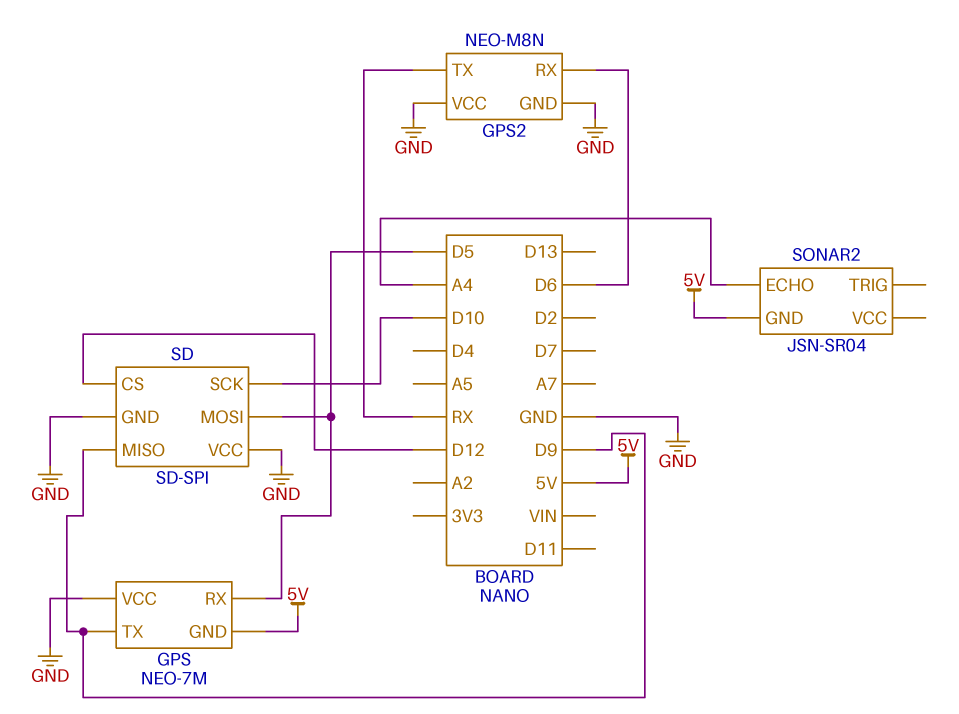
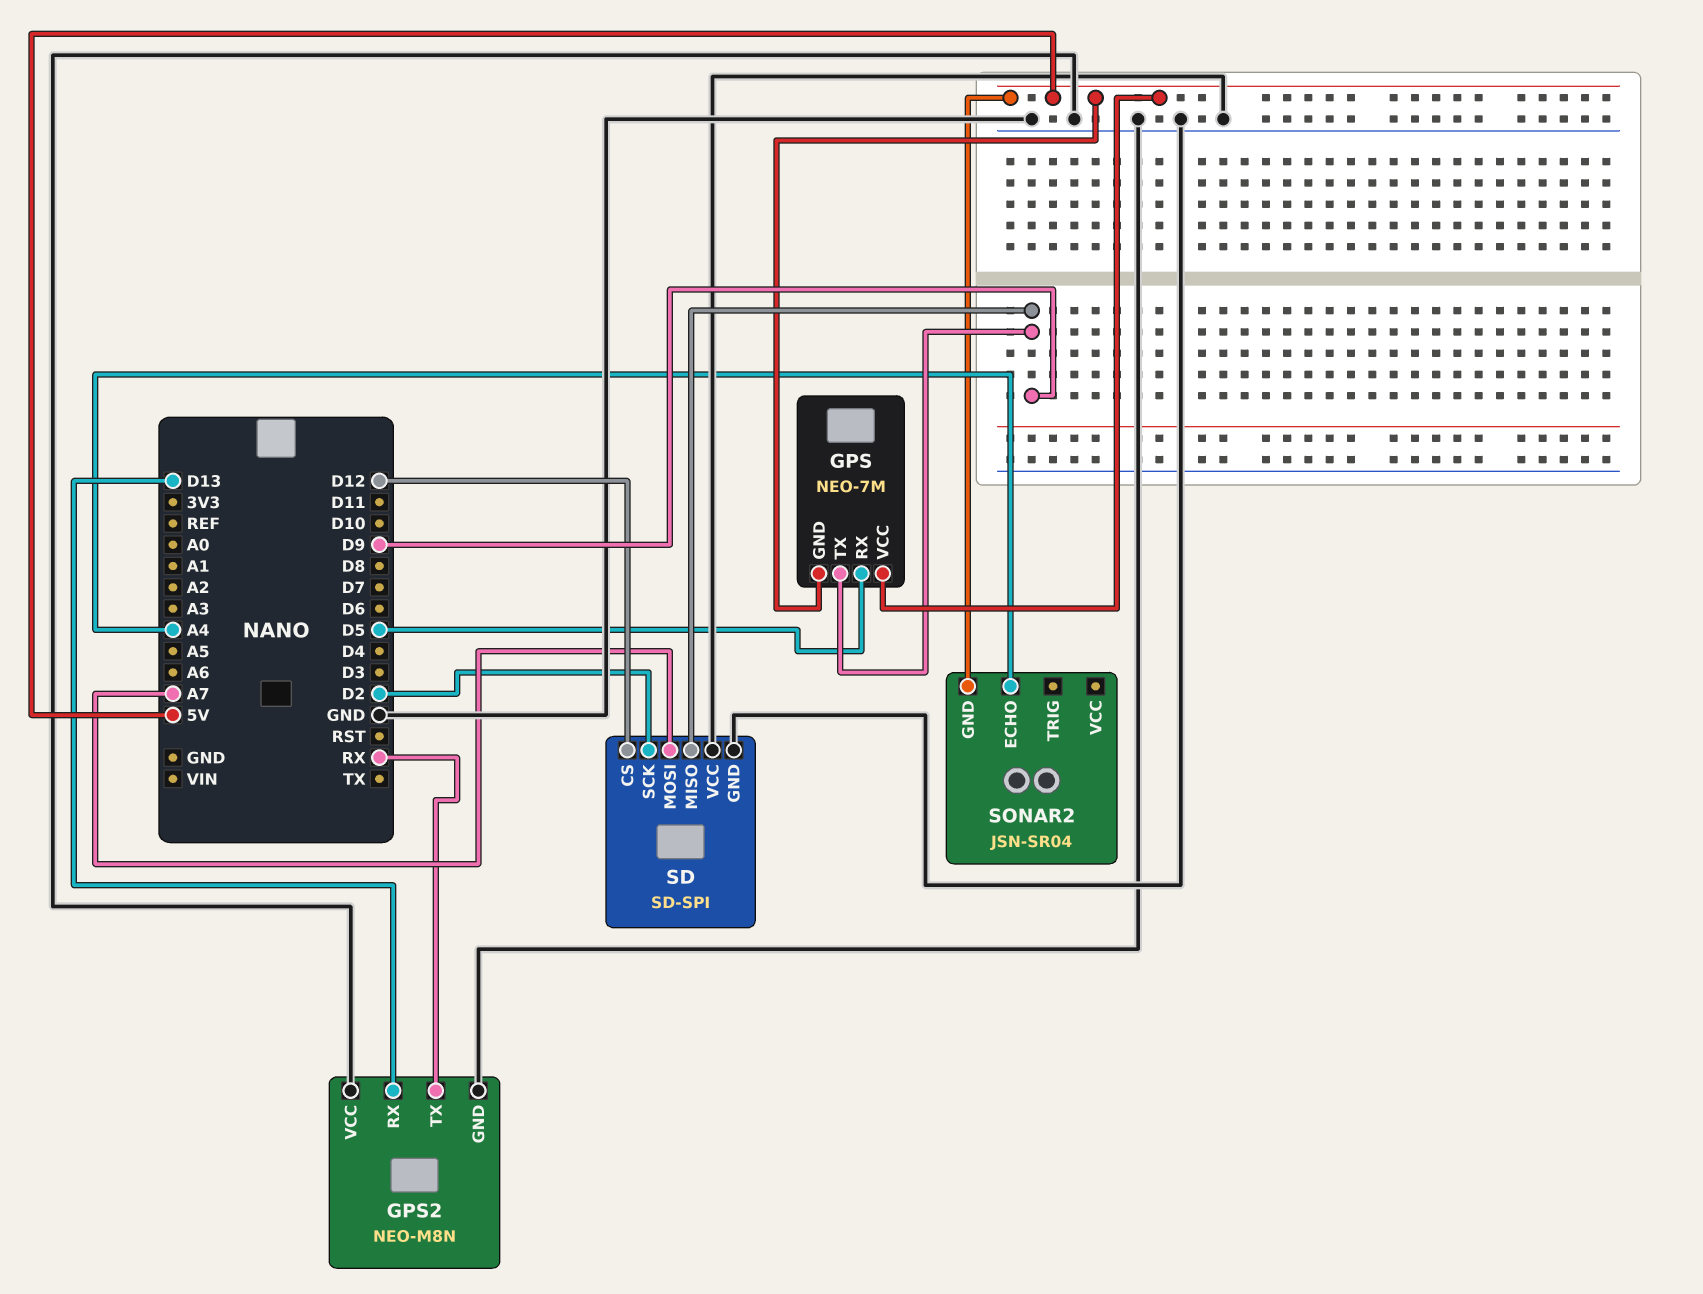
GPS pin VCC: GND -> 5V
GPS2 pin RX: D6 -> D13
SD pin MOSI: D5 -> A7
SD pin SCK: D10 -> D2

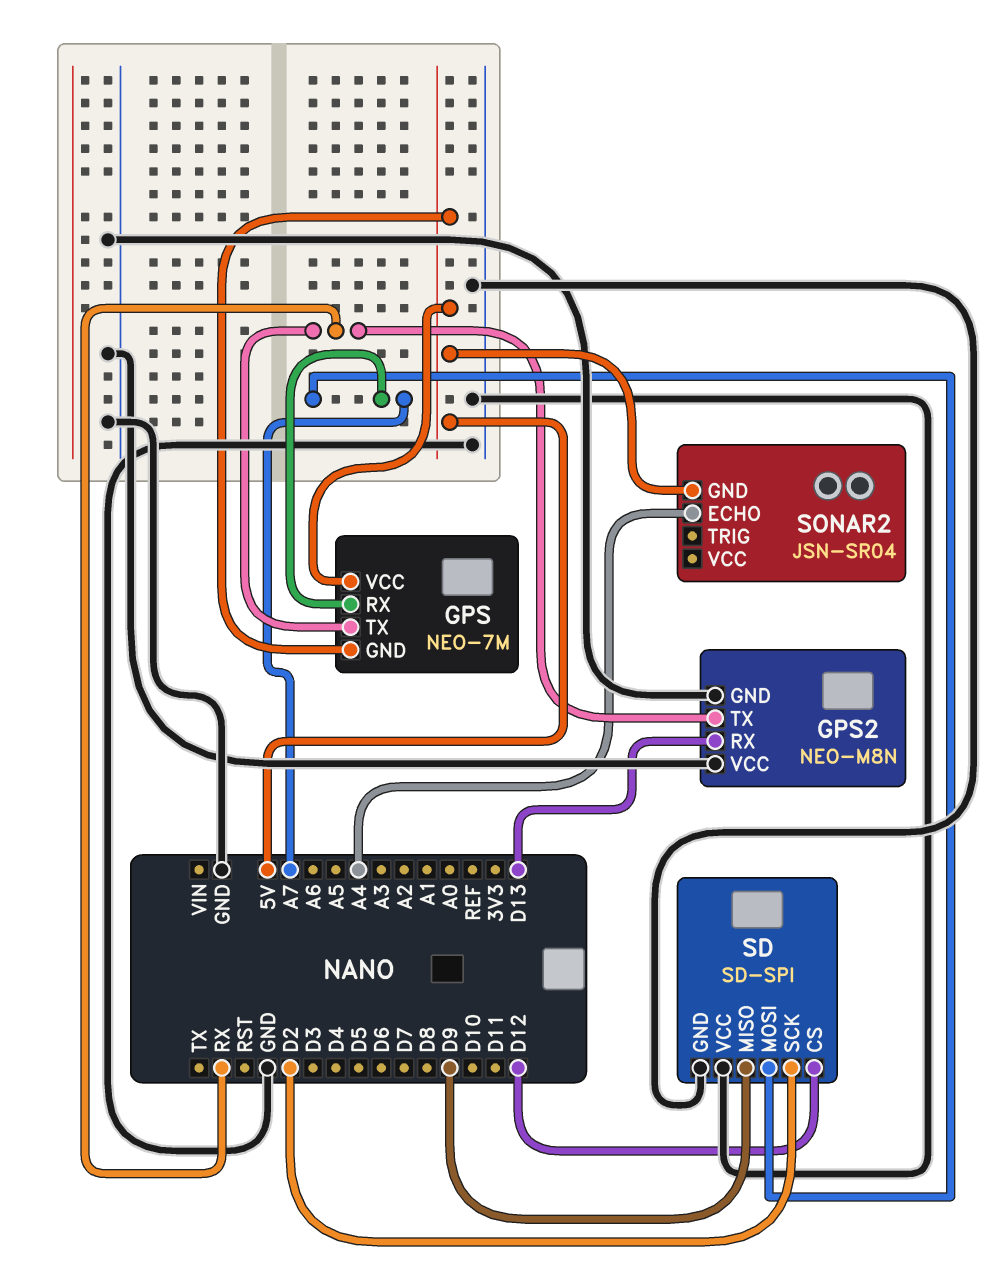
GPS pin RX: D5 -> A7
GPS pin TX: D9 -> RX

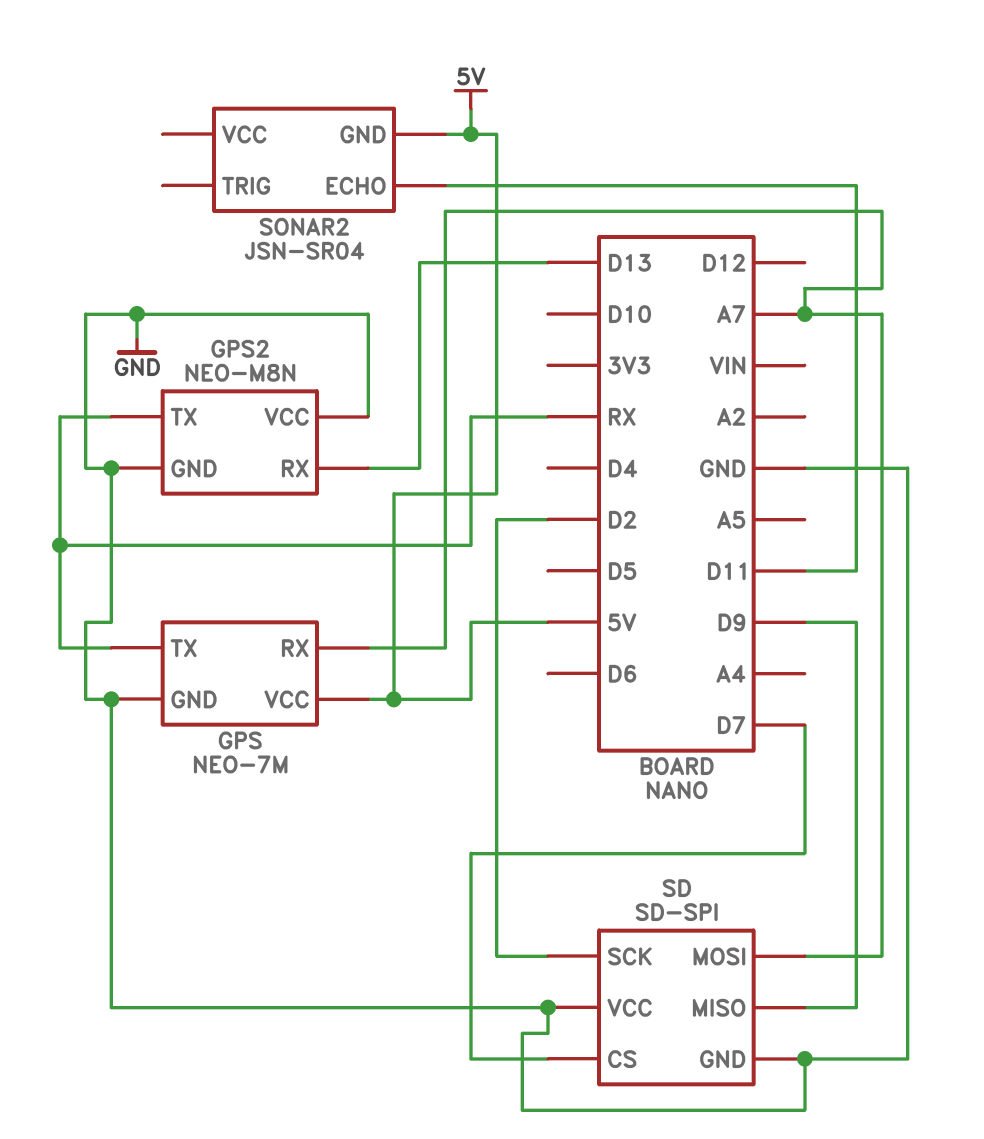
GPS pin GND: 5V -> GND
SD pin CS: D12 -> D7
SONAR2 pin ECHO: A4 -> D11

